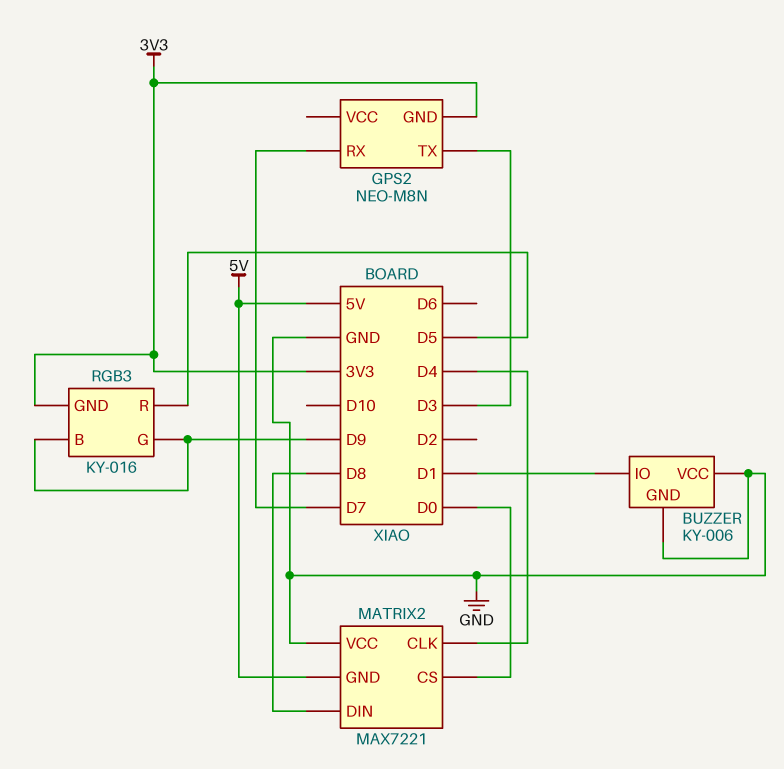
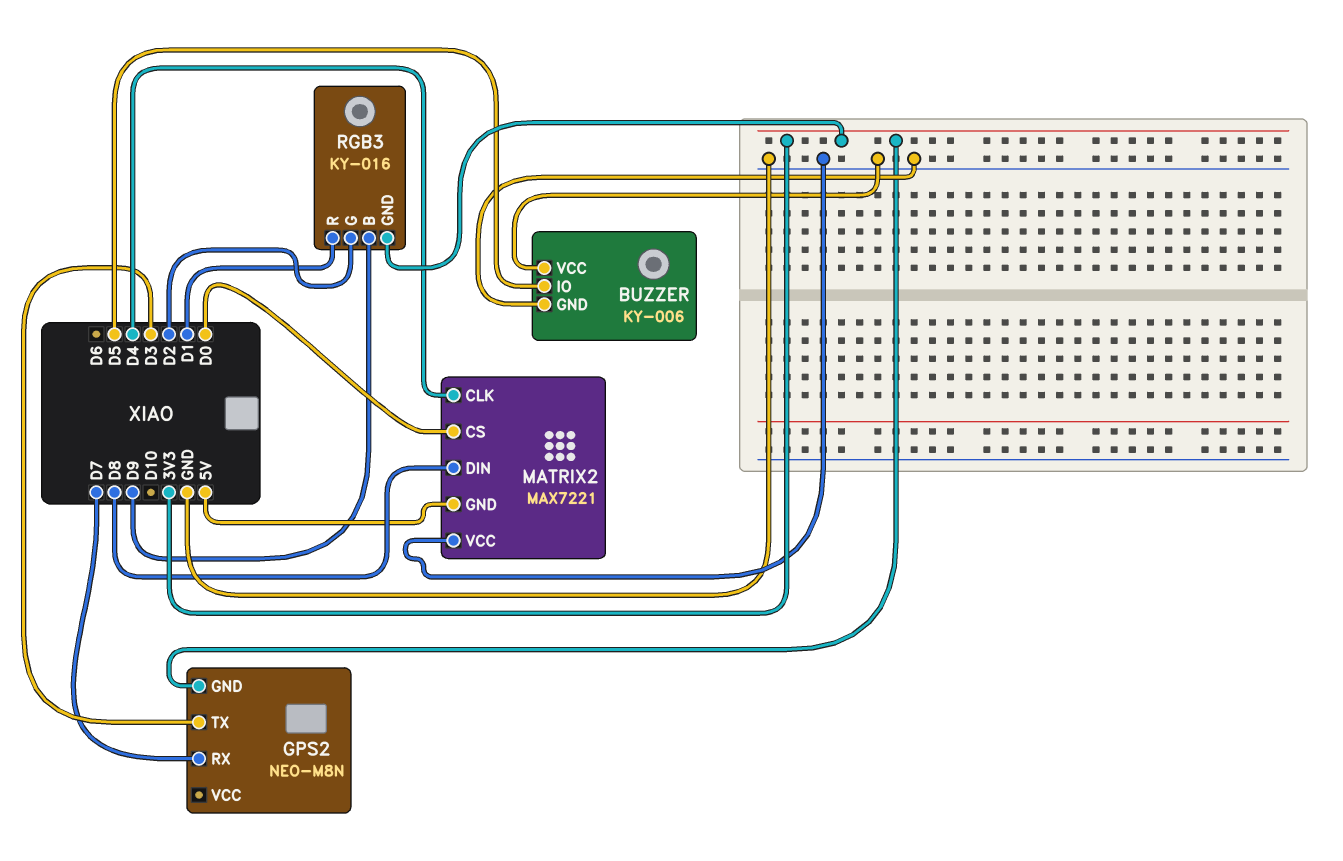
BUZZER pin IO: D1 -> D5
RGB3 pin G: D9 -> D2
RGB3 pin R: D5 -> D1

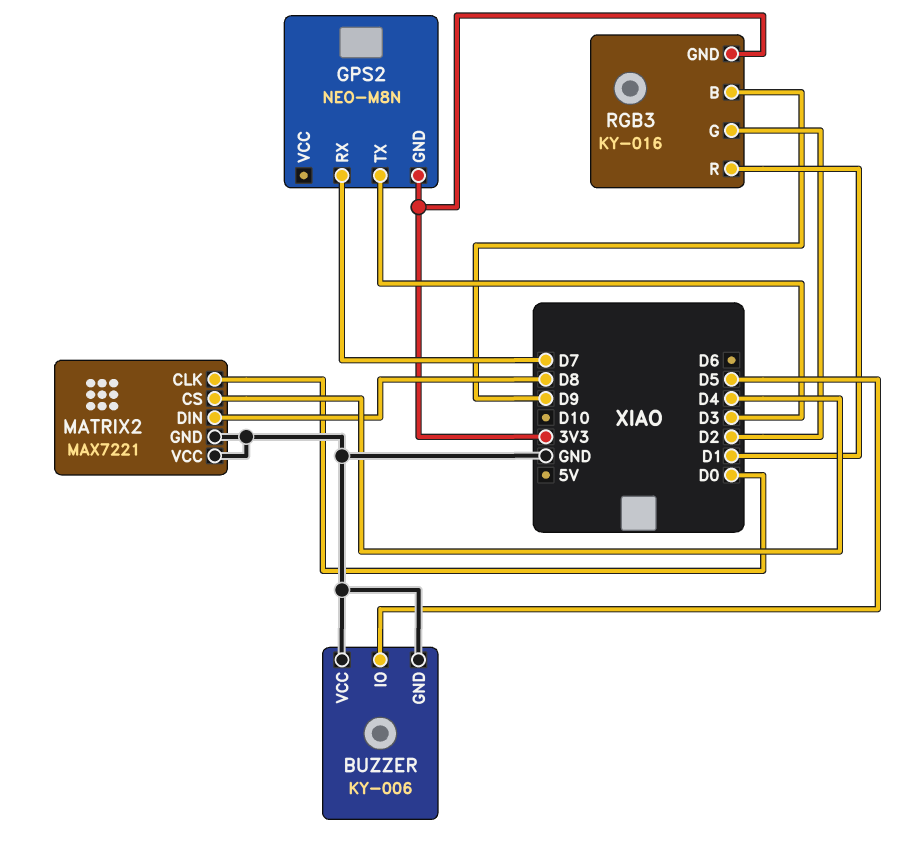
MATRIX2 pin CLK: D4 -> D0
MATRIX2 pin CS: D0 -> D4
MATRIX2 pin GND: 5V -> GND

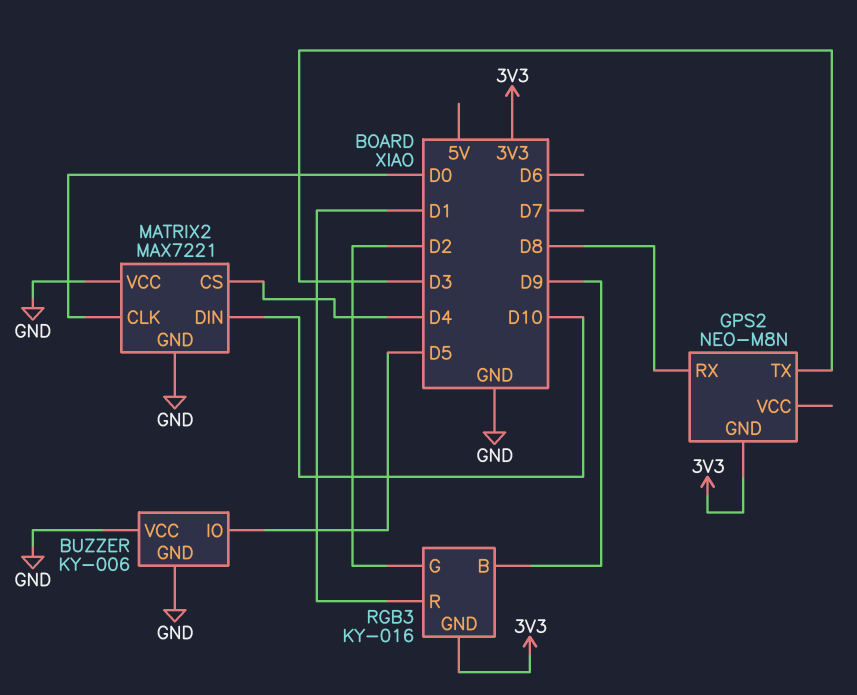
GPS2 pin RX: D7 -> D8
MATRIX2 pin DIN: D8 -> D10

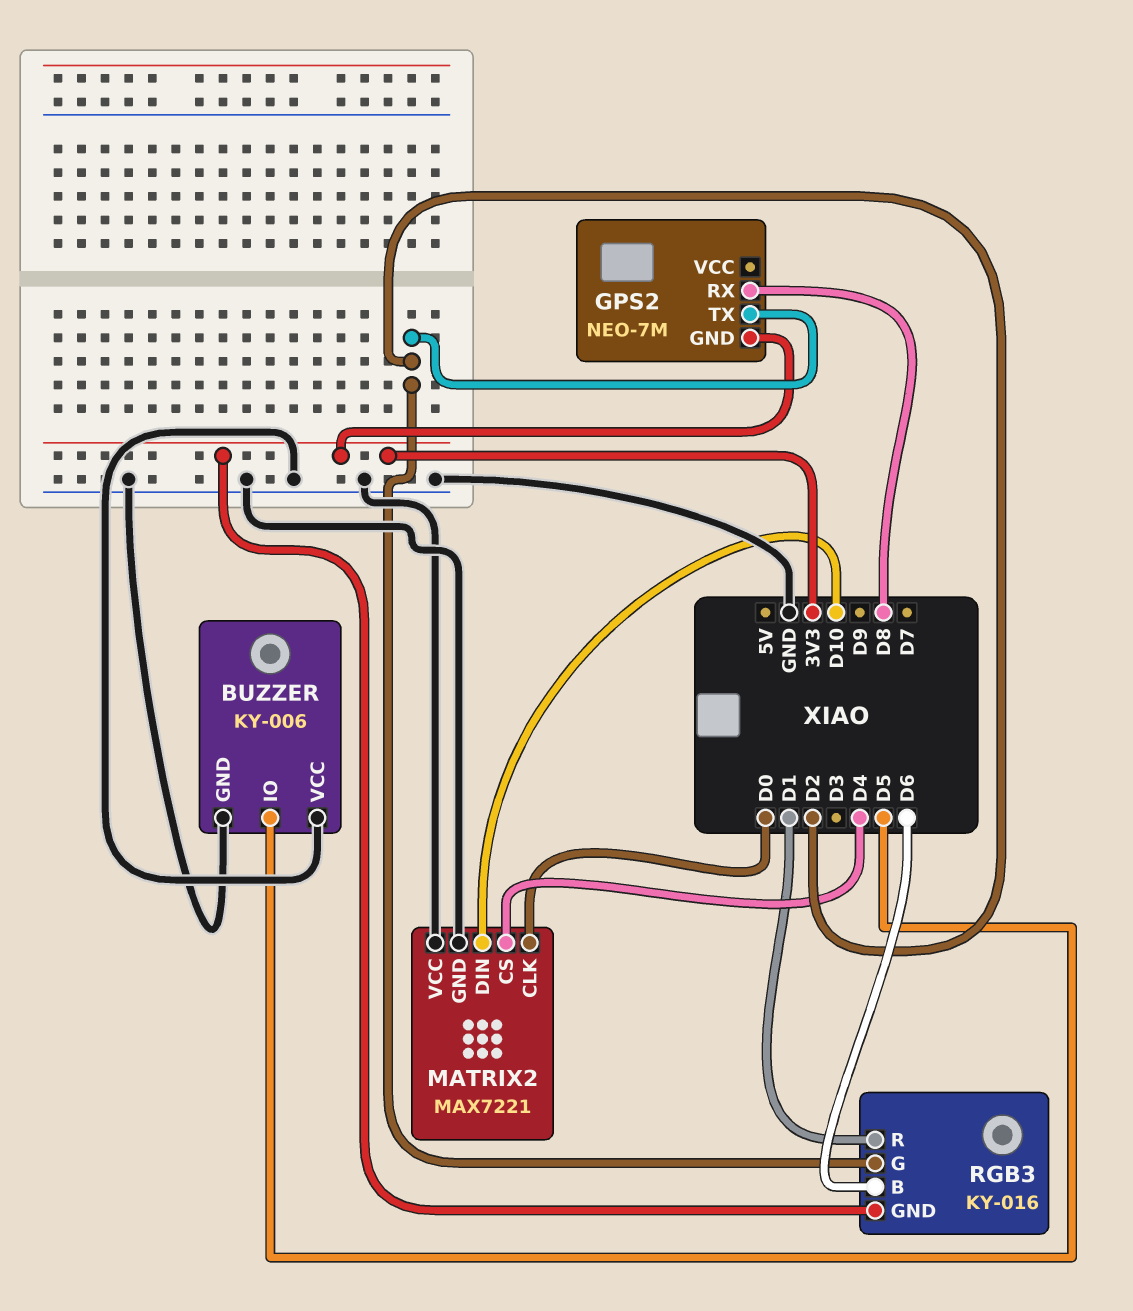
GPS2: NEO-M8N -> NEO-7M
GPS2 pin TX: D3 -> D2
RGB3 pin B: D9 -> D6

